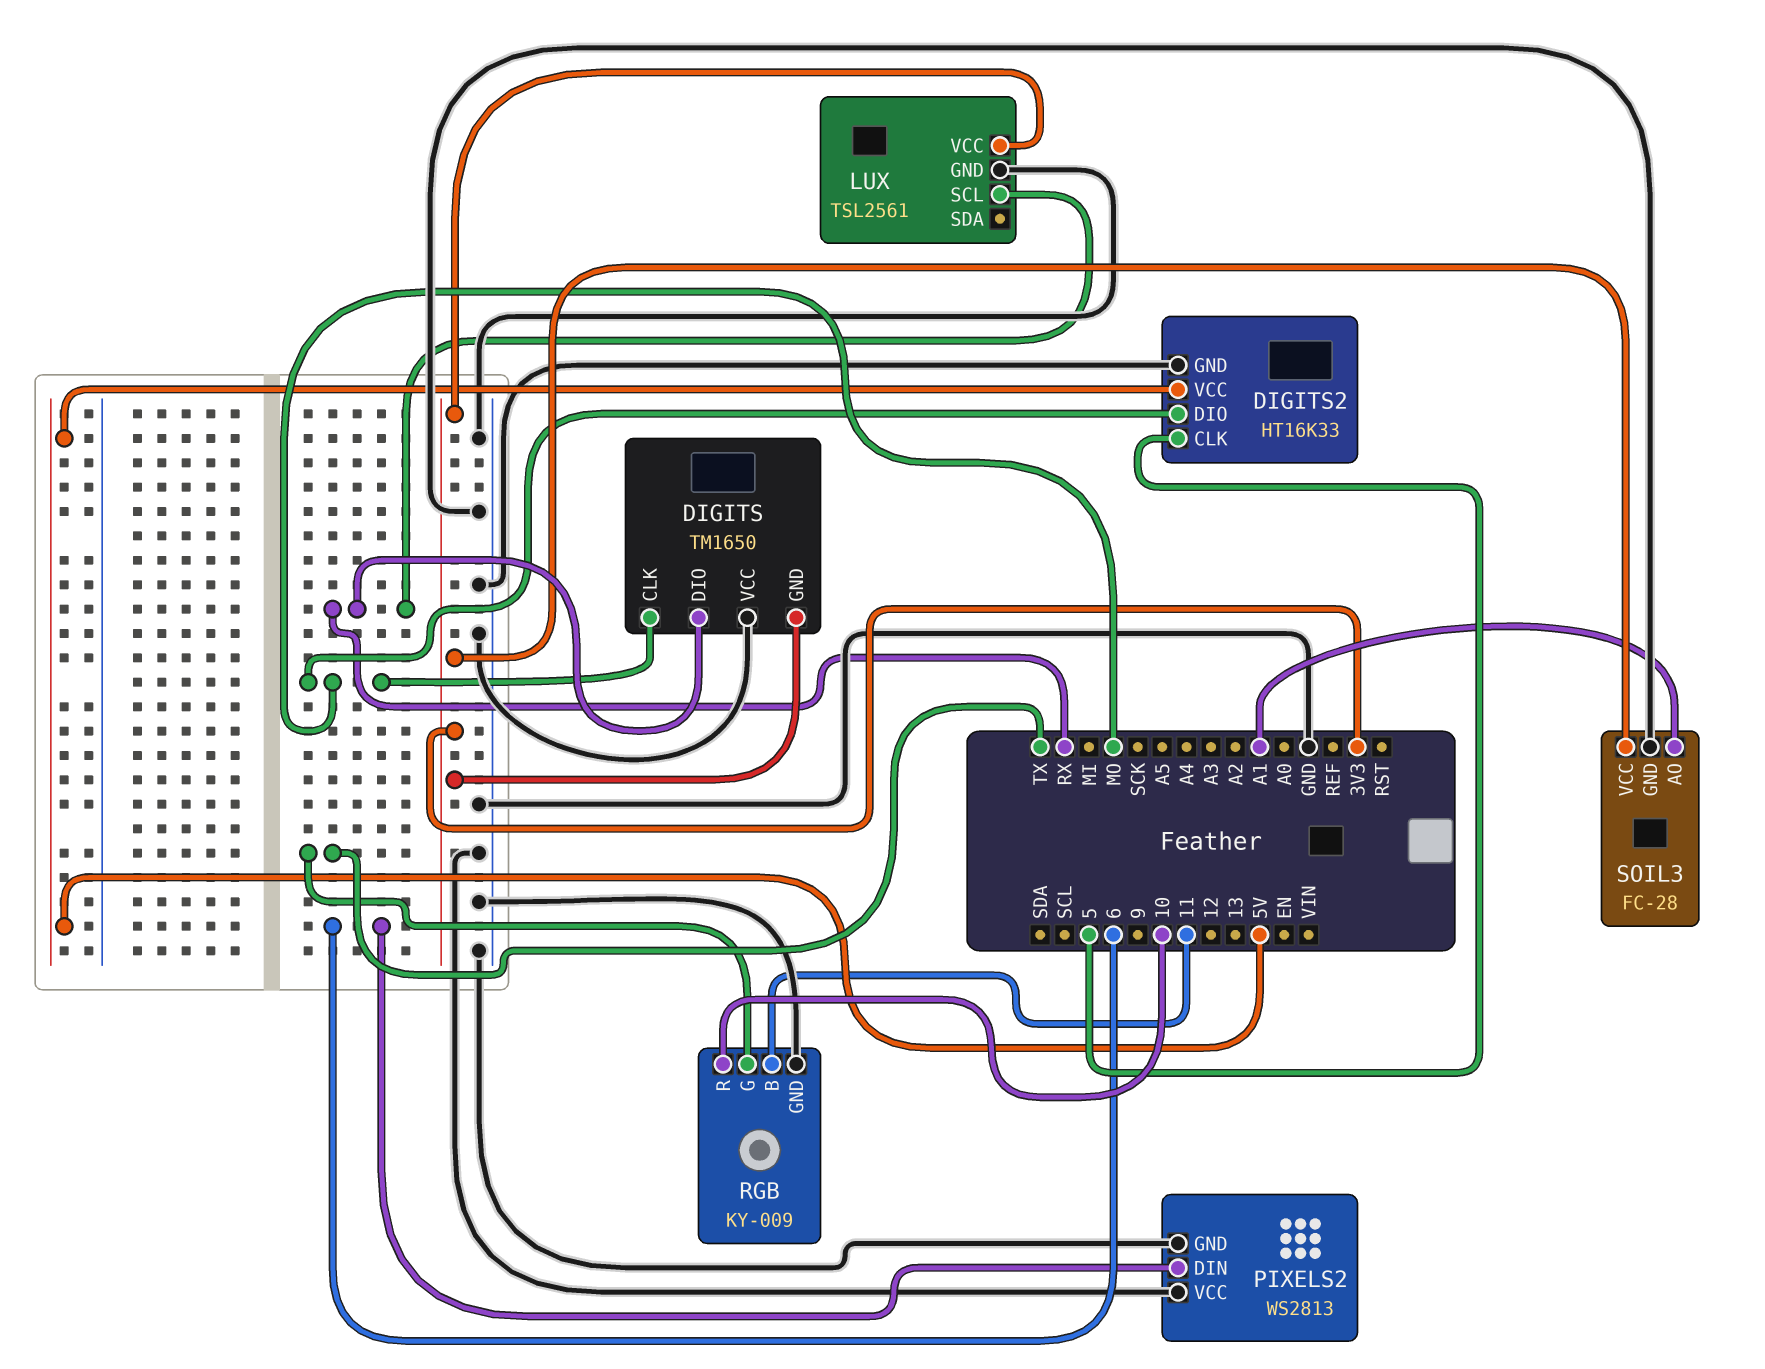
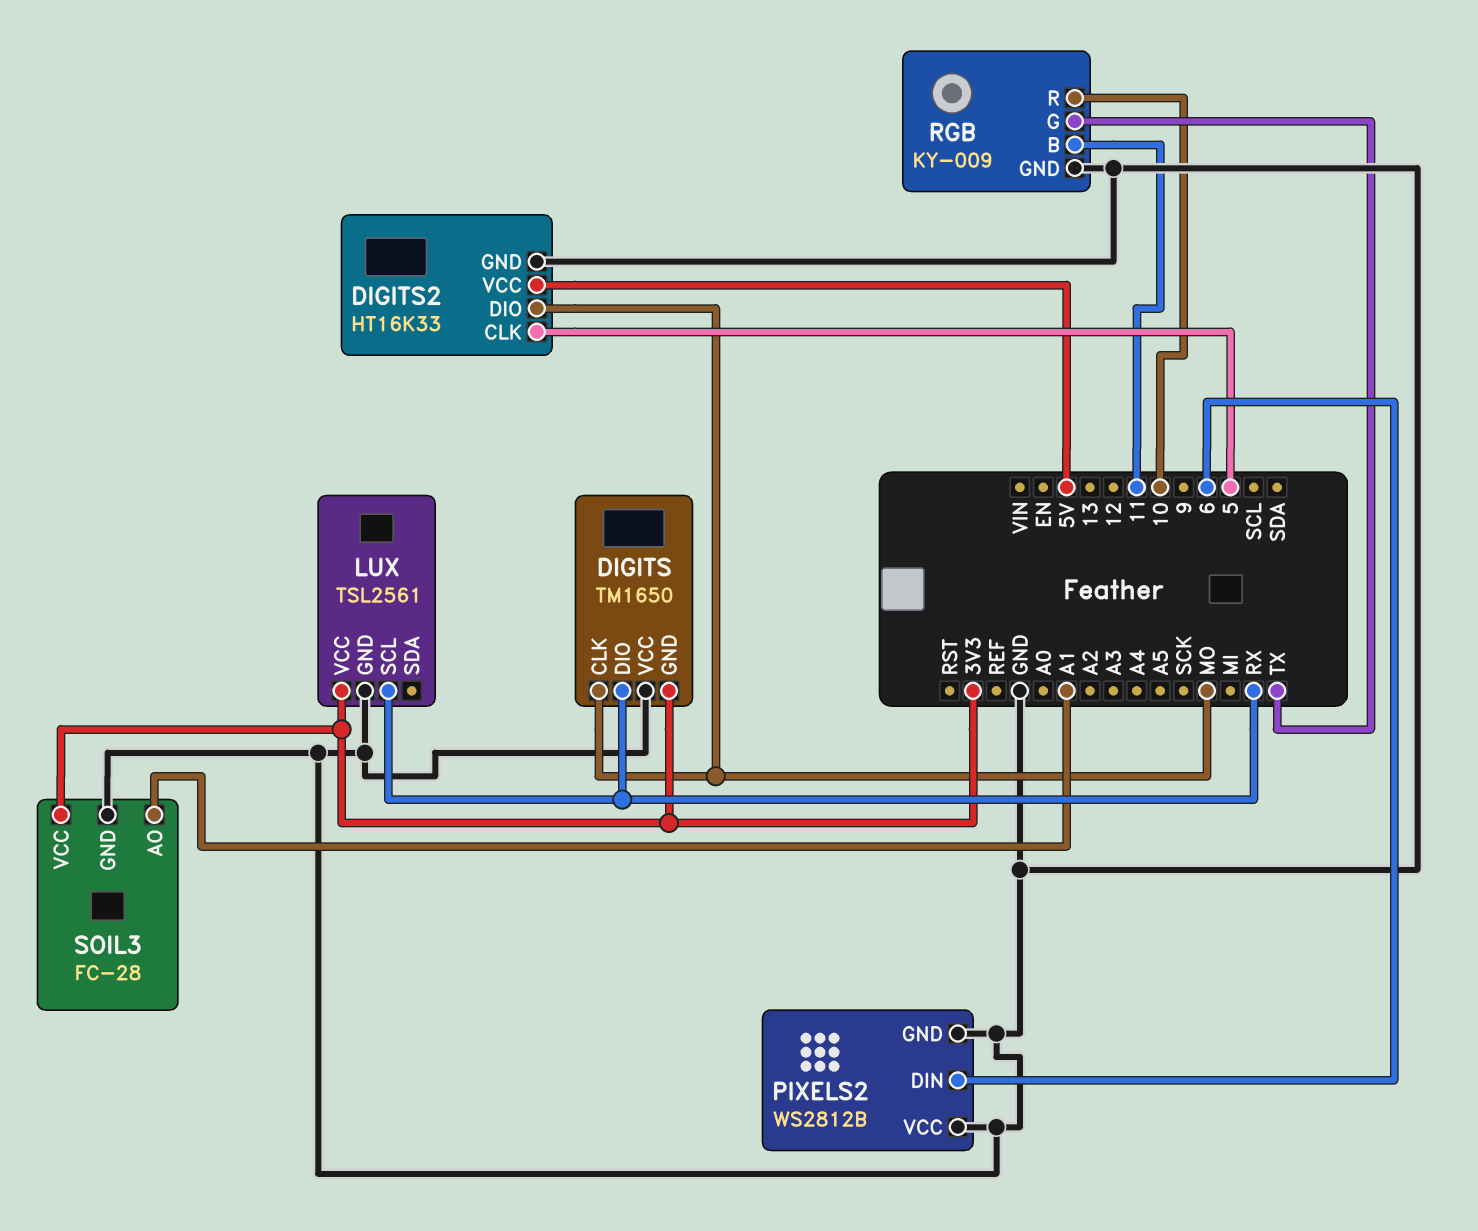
PIXELS2: WS2813 -> WS2812B

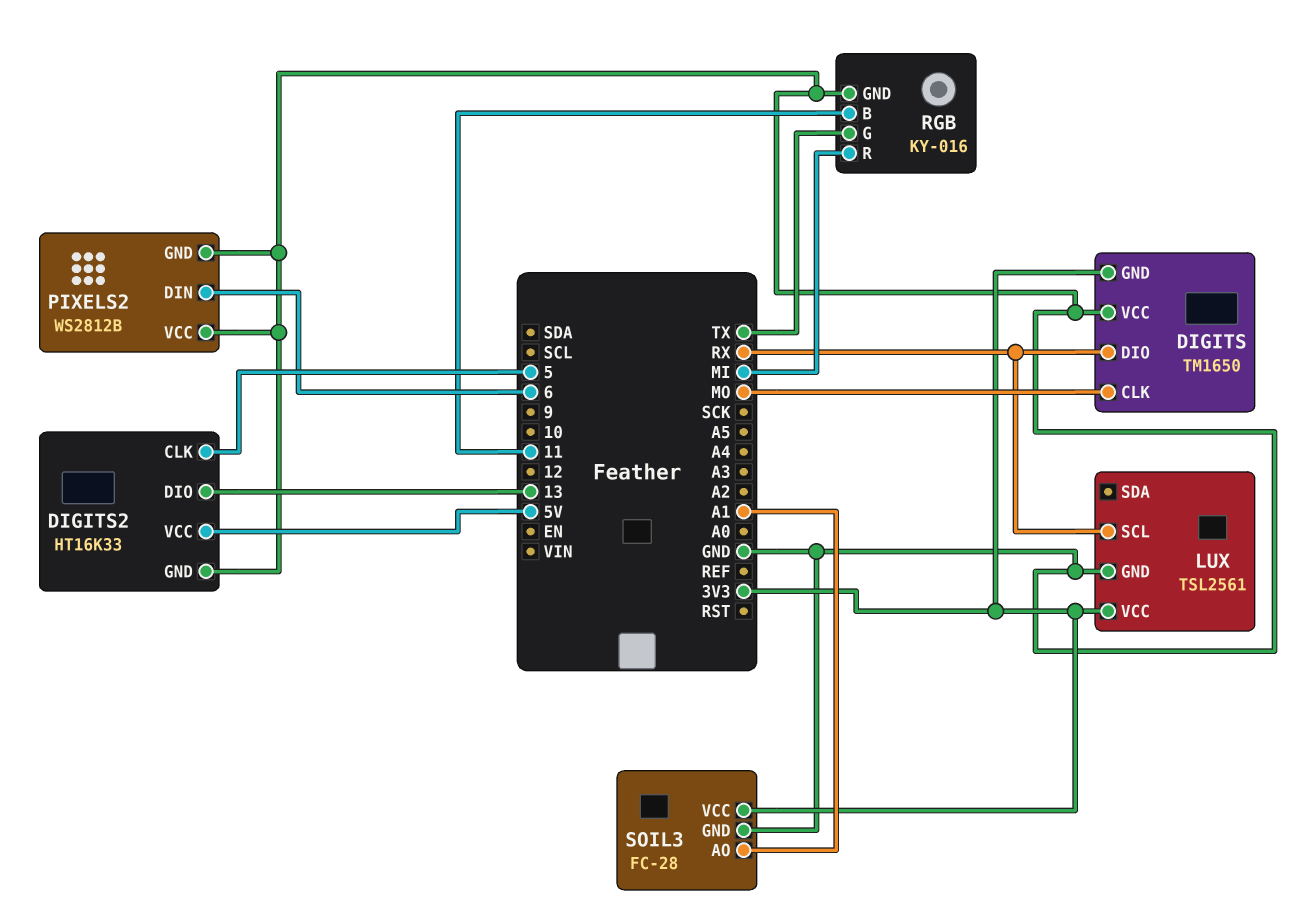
DIGITS2 pin DIO: MO -> 13
RGB: KY-009 -> KY-016
RGB pin R: 10 -> MI

